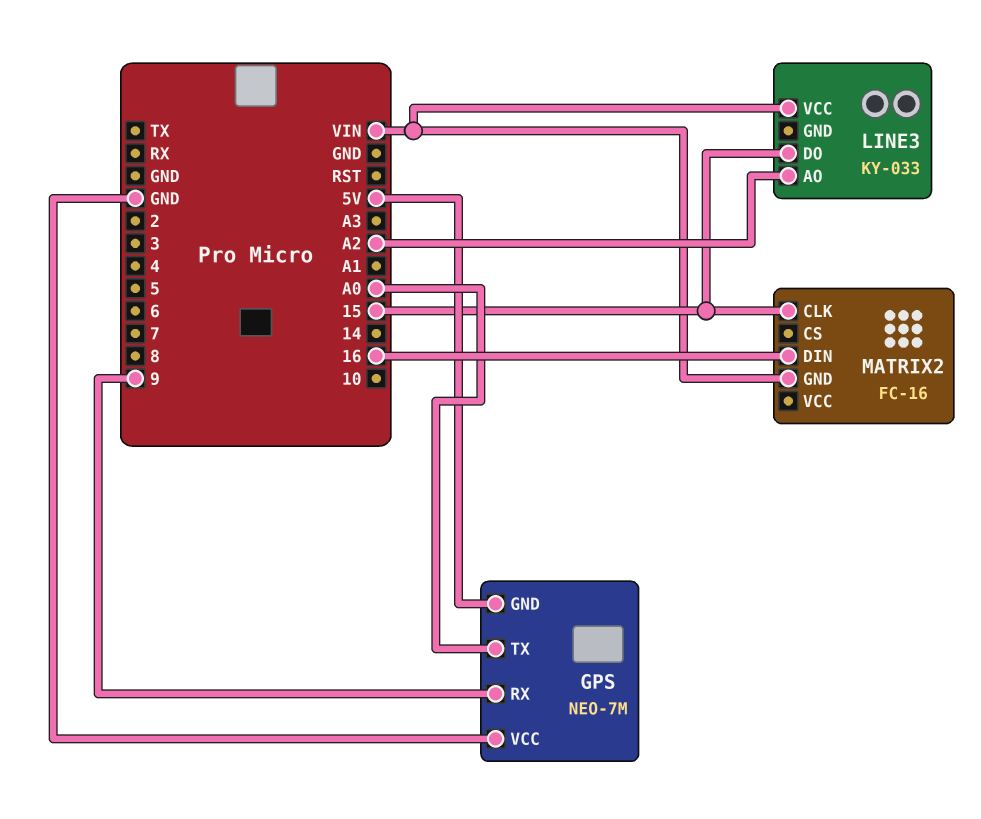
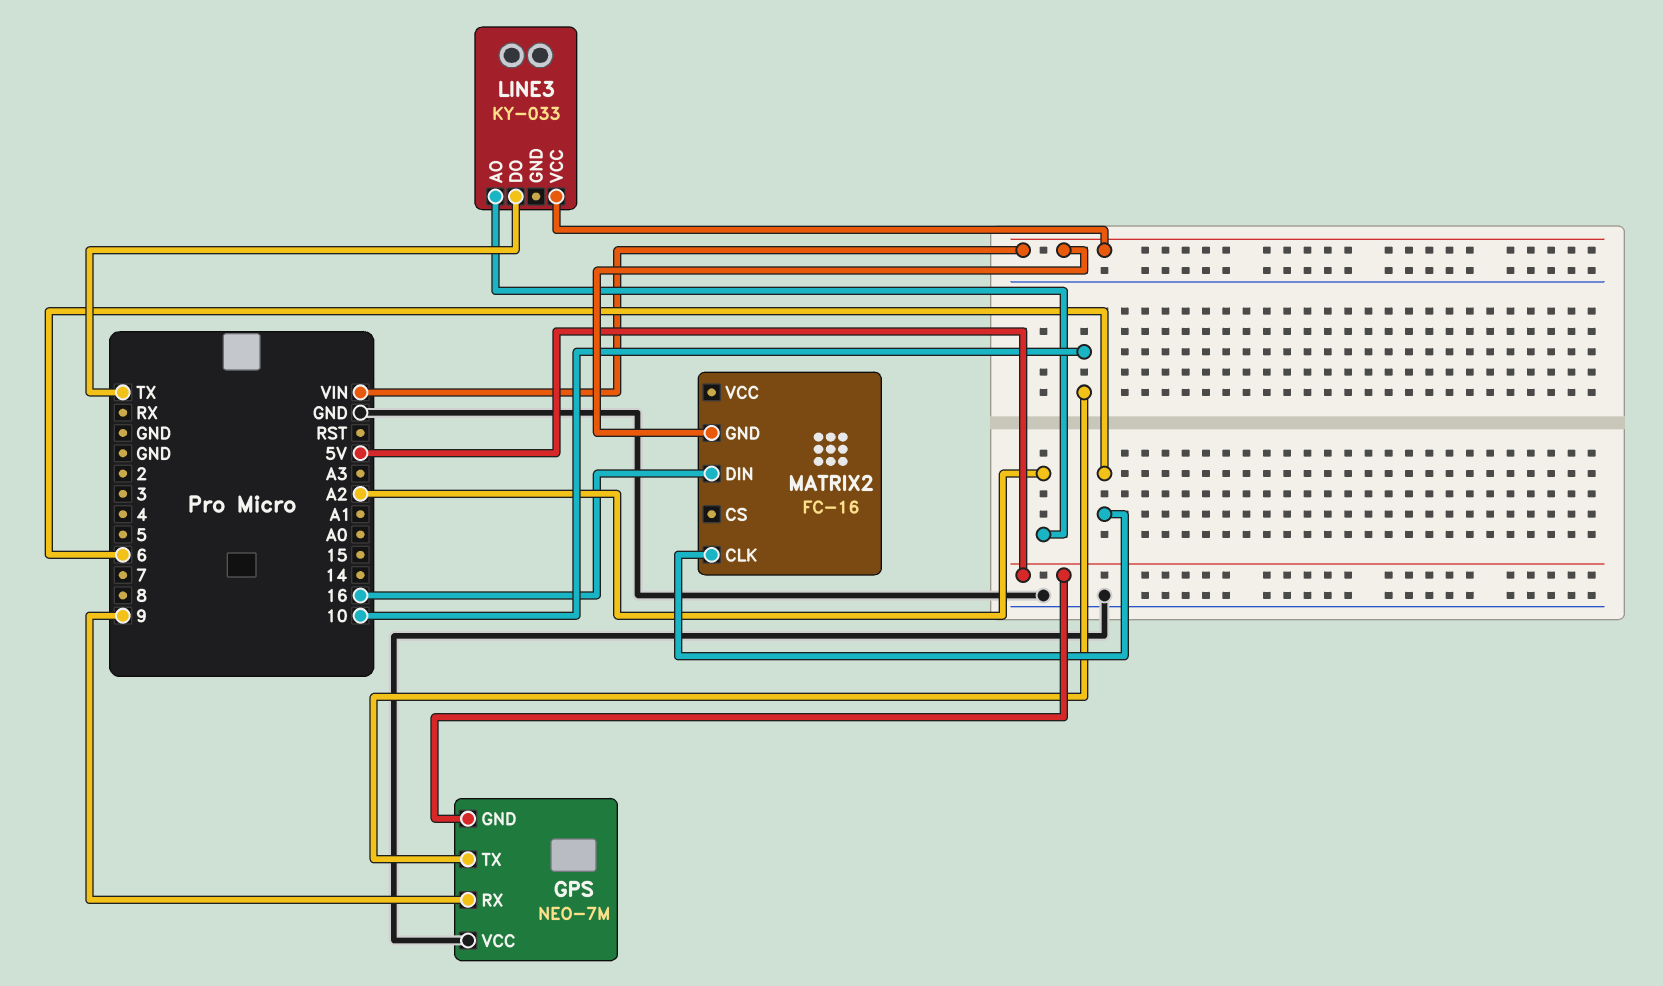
GPS pin TX: A0 -> 10
LINE3 pin DO: 15 -> TX
MATRIX2 pin CLK: 15 -> 6

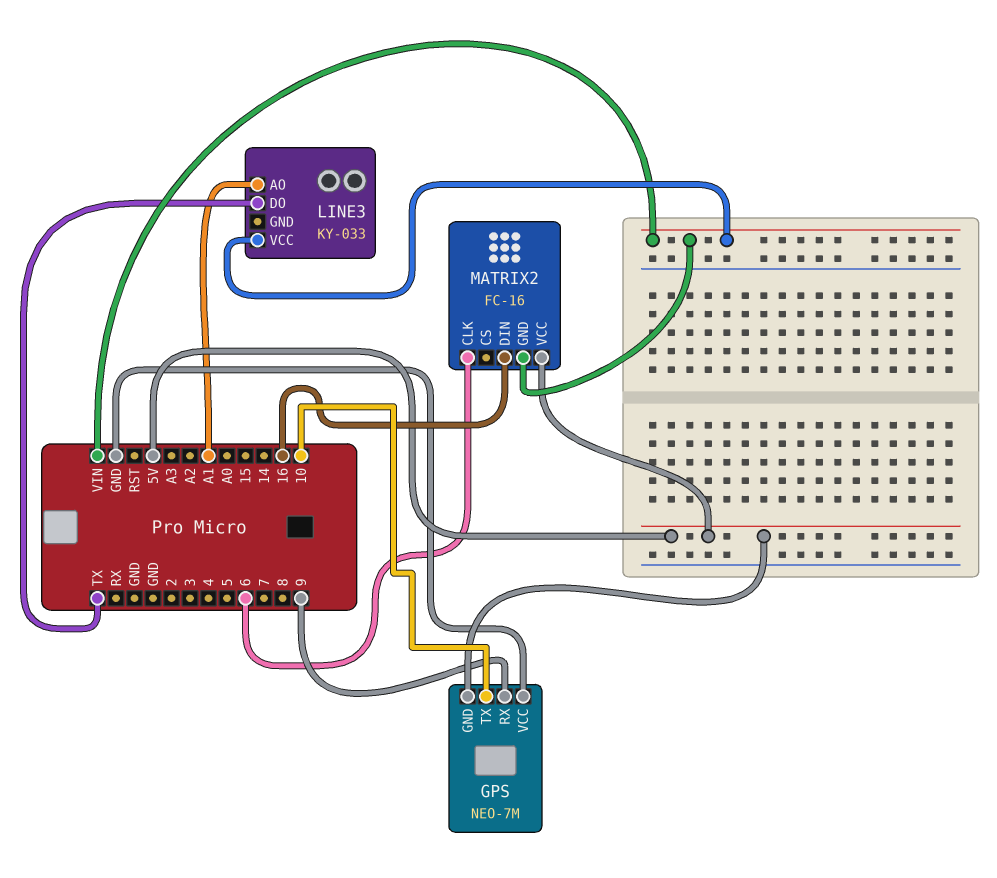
LINE3 pin AO: A2 -> A1
MATRIX2 pin VCC: none -> 5V

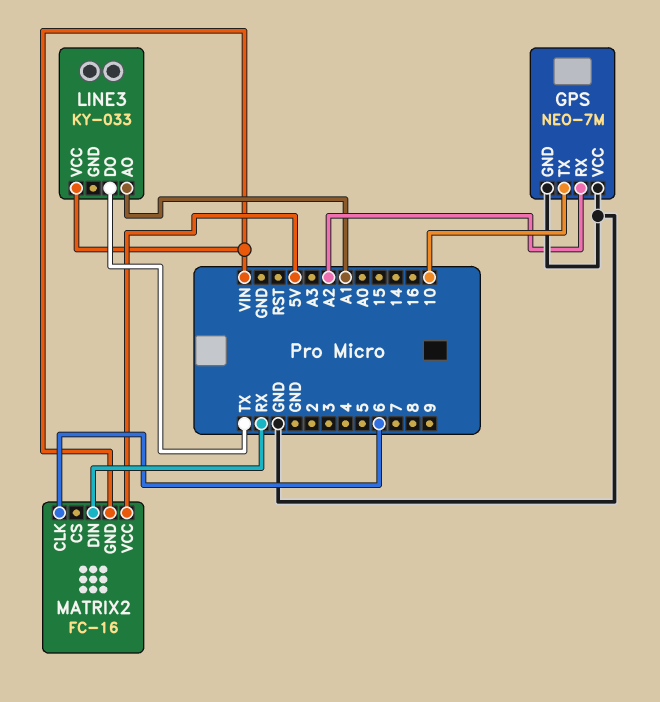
GPS pin GND: 5V -> GND
GPS pin RX: 9 -> A2
MATRIX2 pin DIN: 16 -> RX

